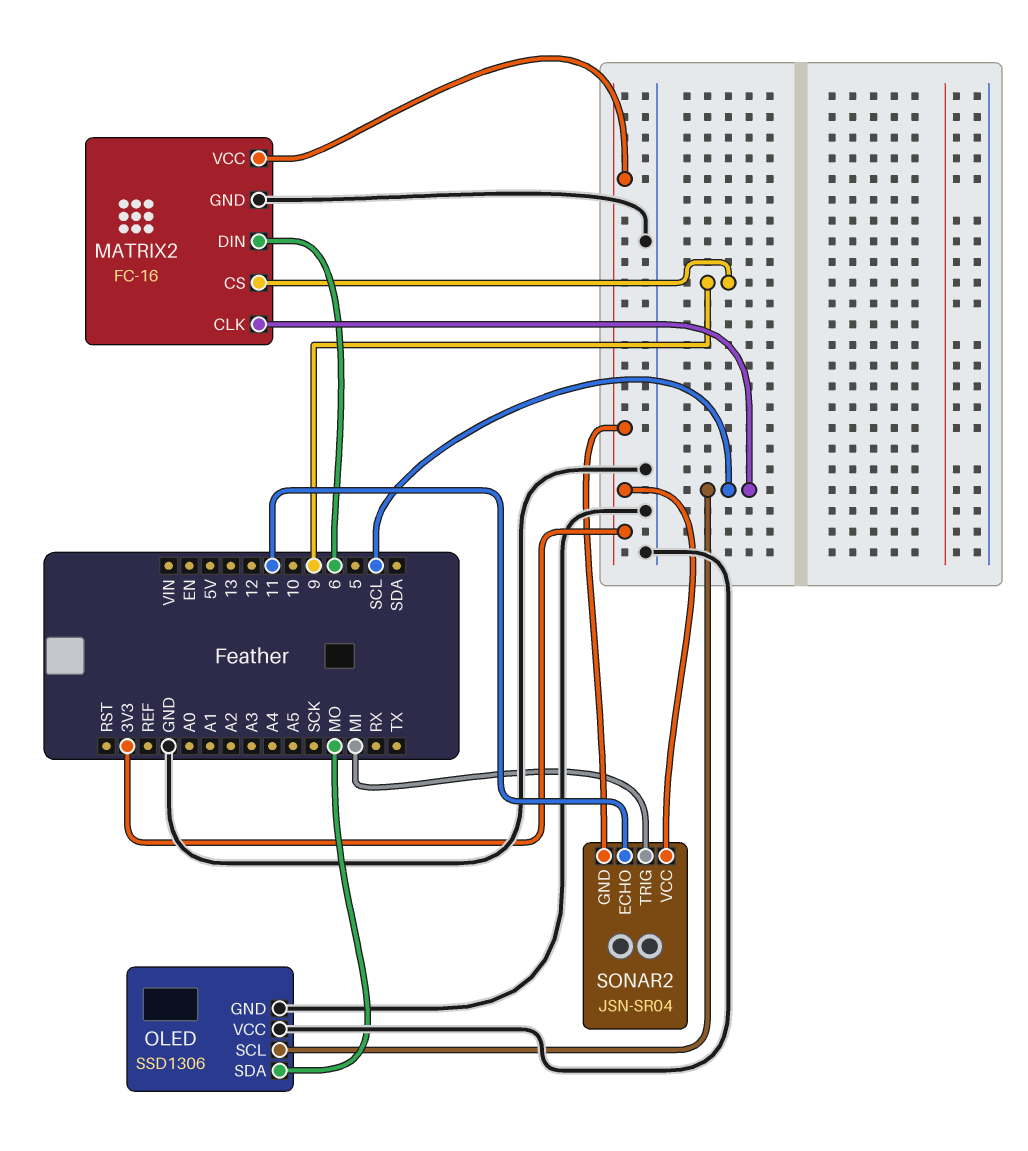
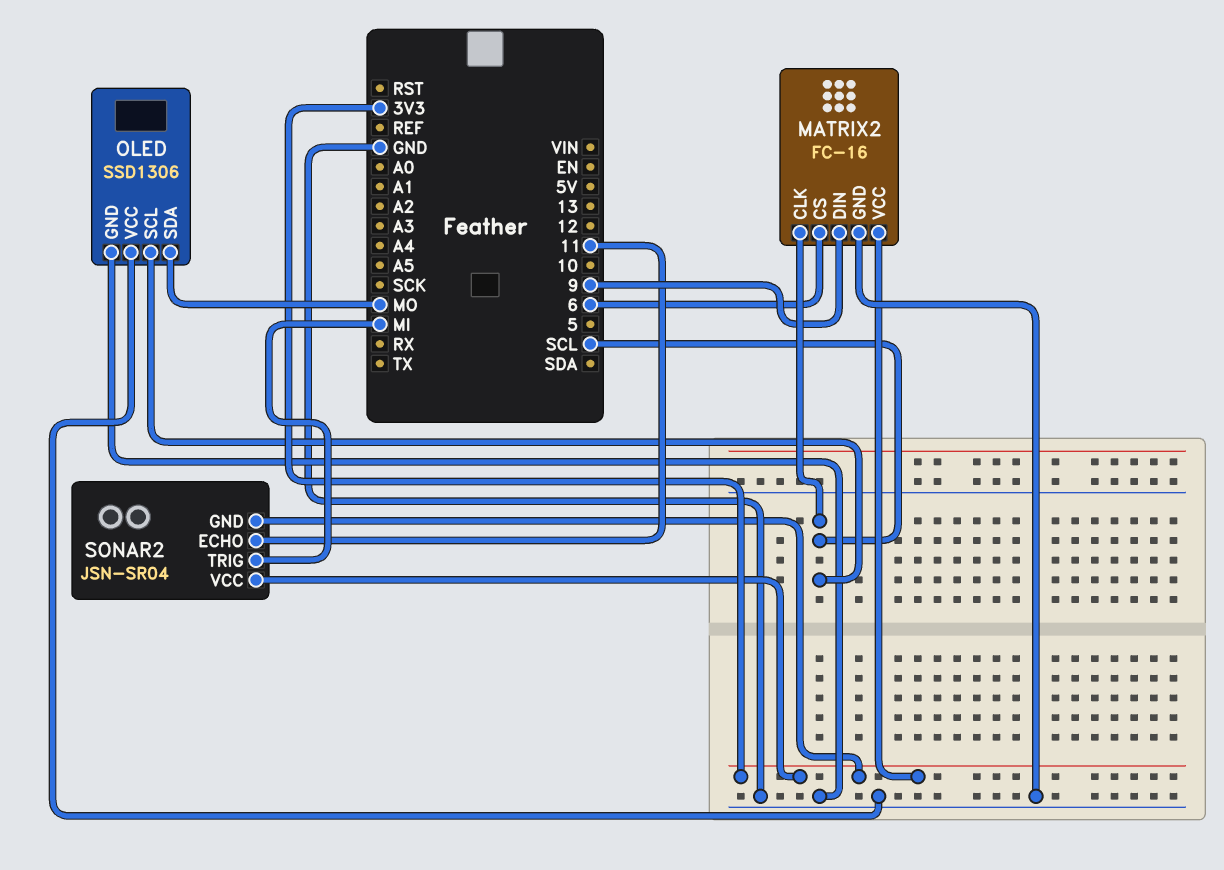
MATRIX2 pin CS: 9 -> 6
MATRIX2 pin DIN: 6 -> 9

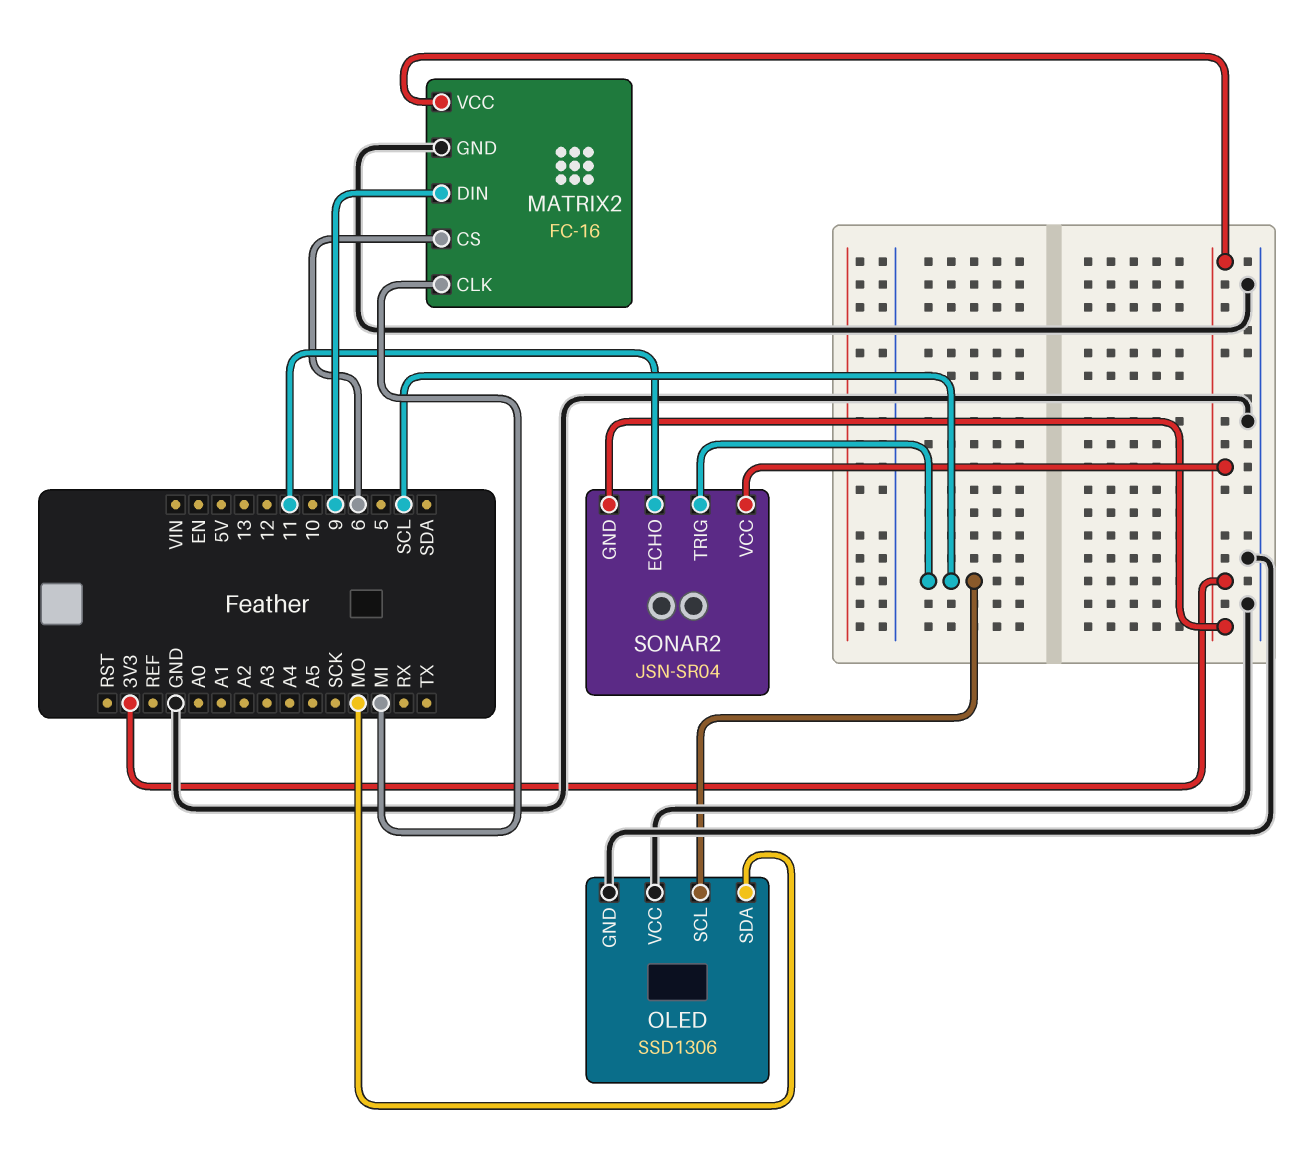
MATRIX2 pin CLK: SCL -> MI
SONAR2 pin TRIG: MI -> SCL

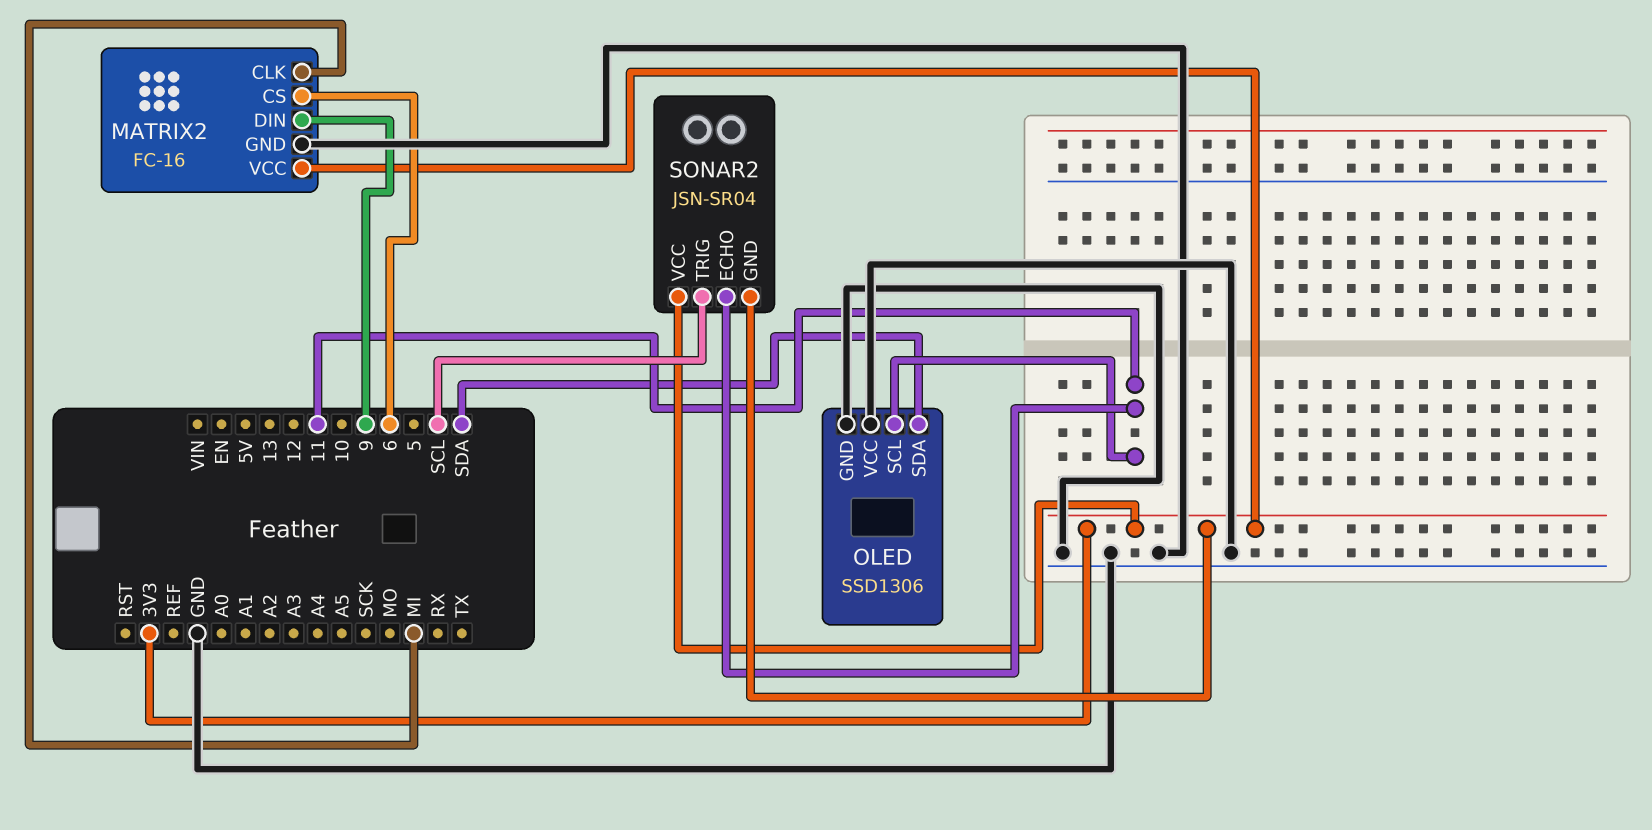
OLED pin SCL: SCL -> 11
OLED pin SDA: MO -> SDA

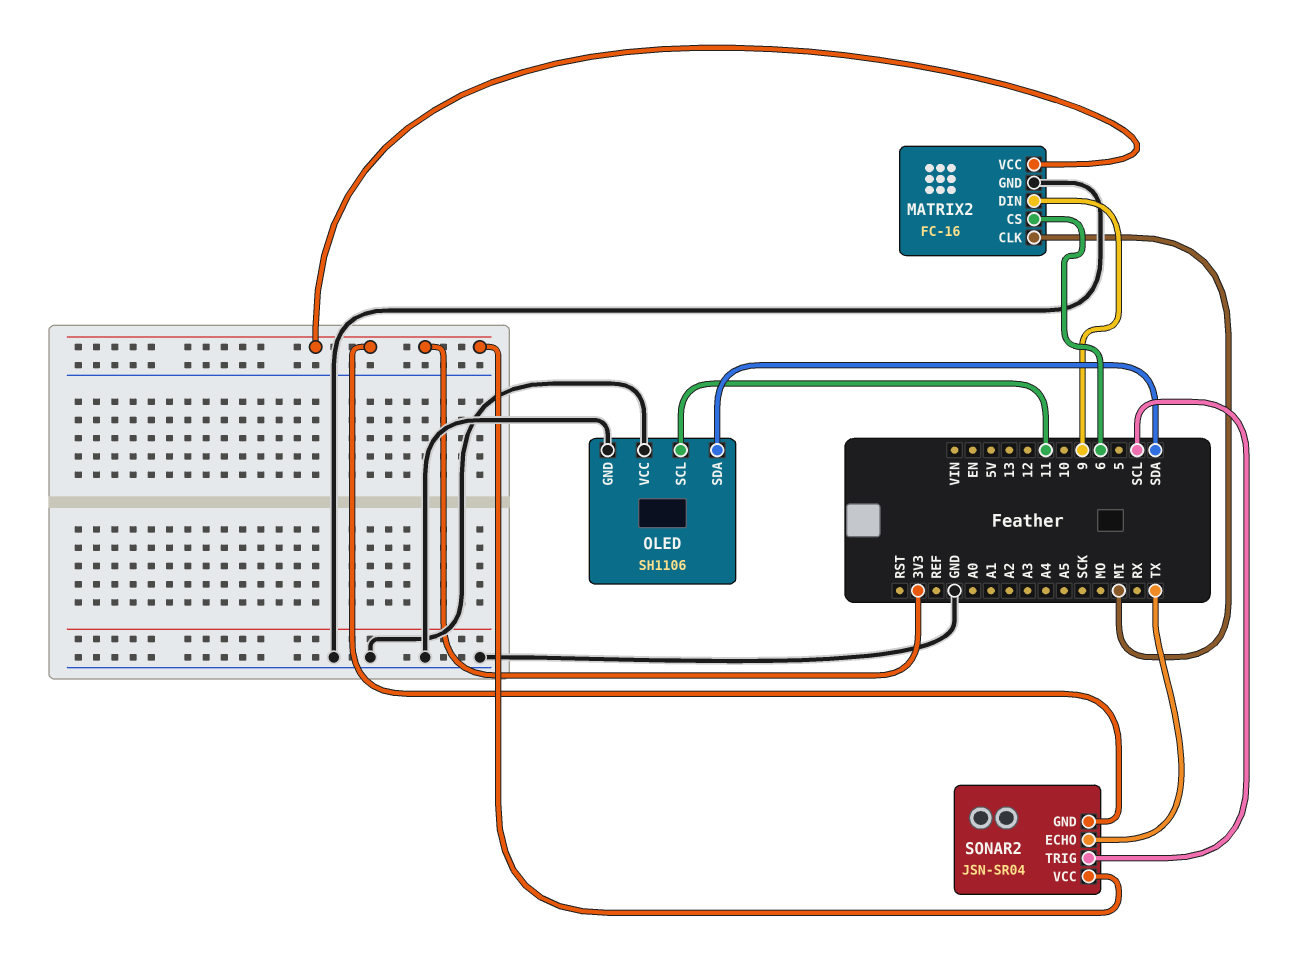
OLED: SSD1306 -> SH1106
SONAR2 pin ECHO: 11 -> TX

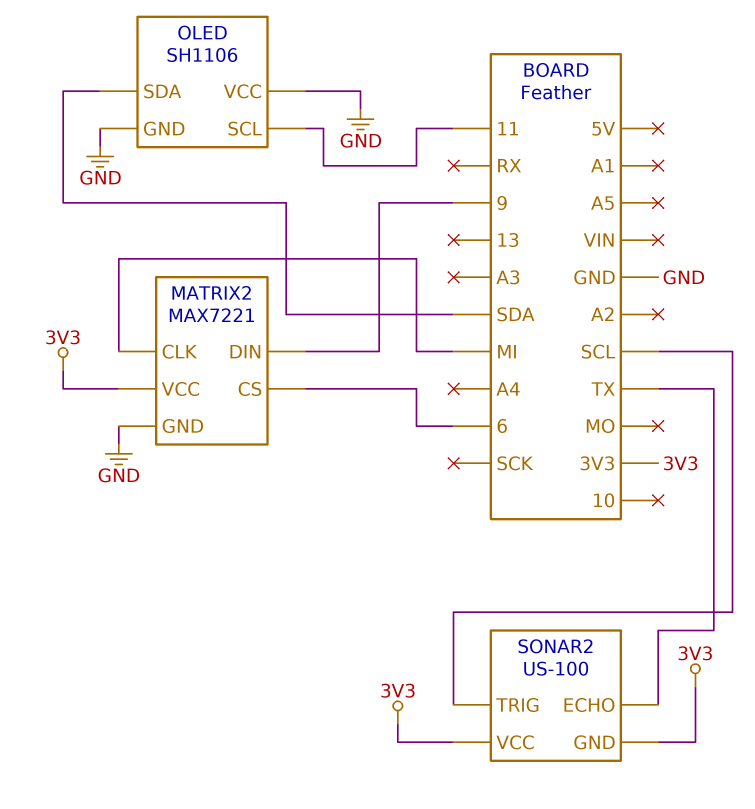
MATRIX2: FC-16 -> MAX7221
SONAR2: JSN-SR04 -> US-100

